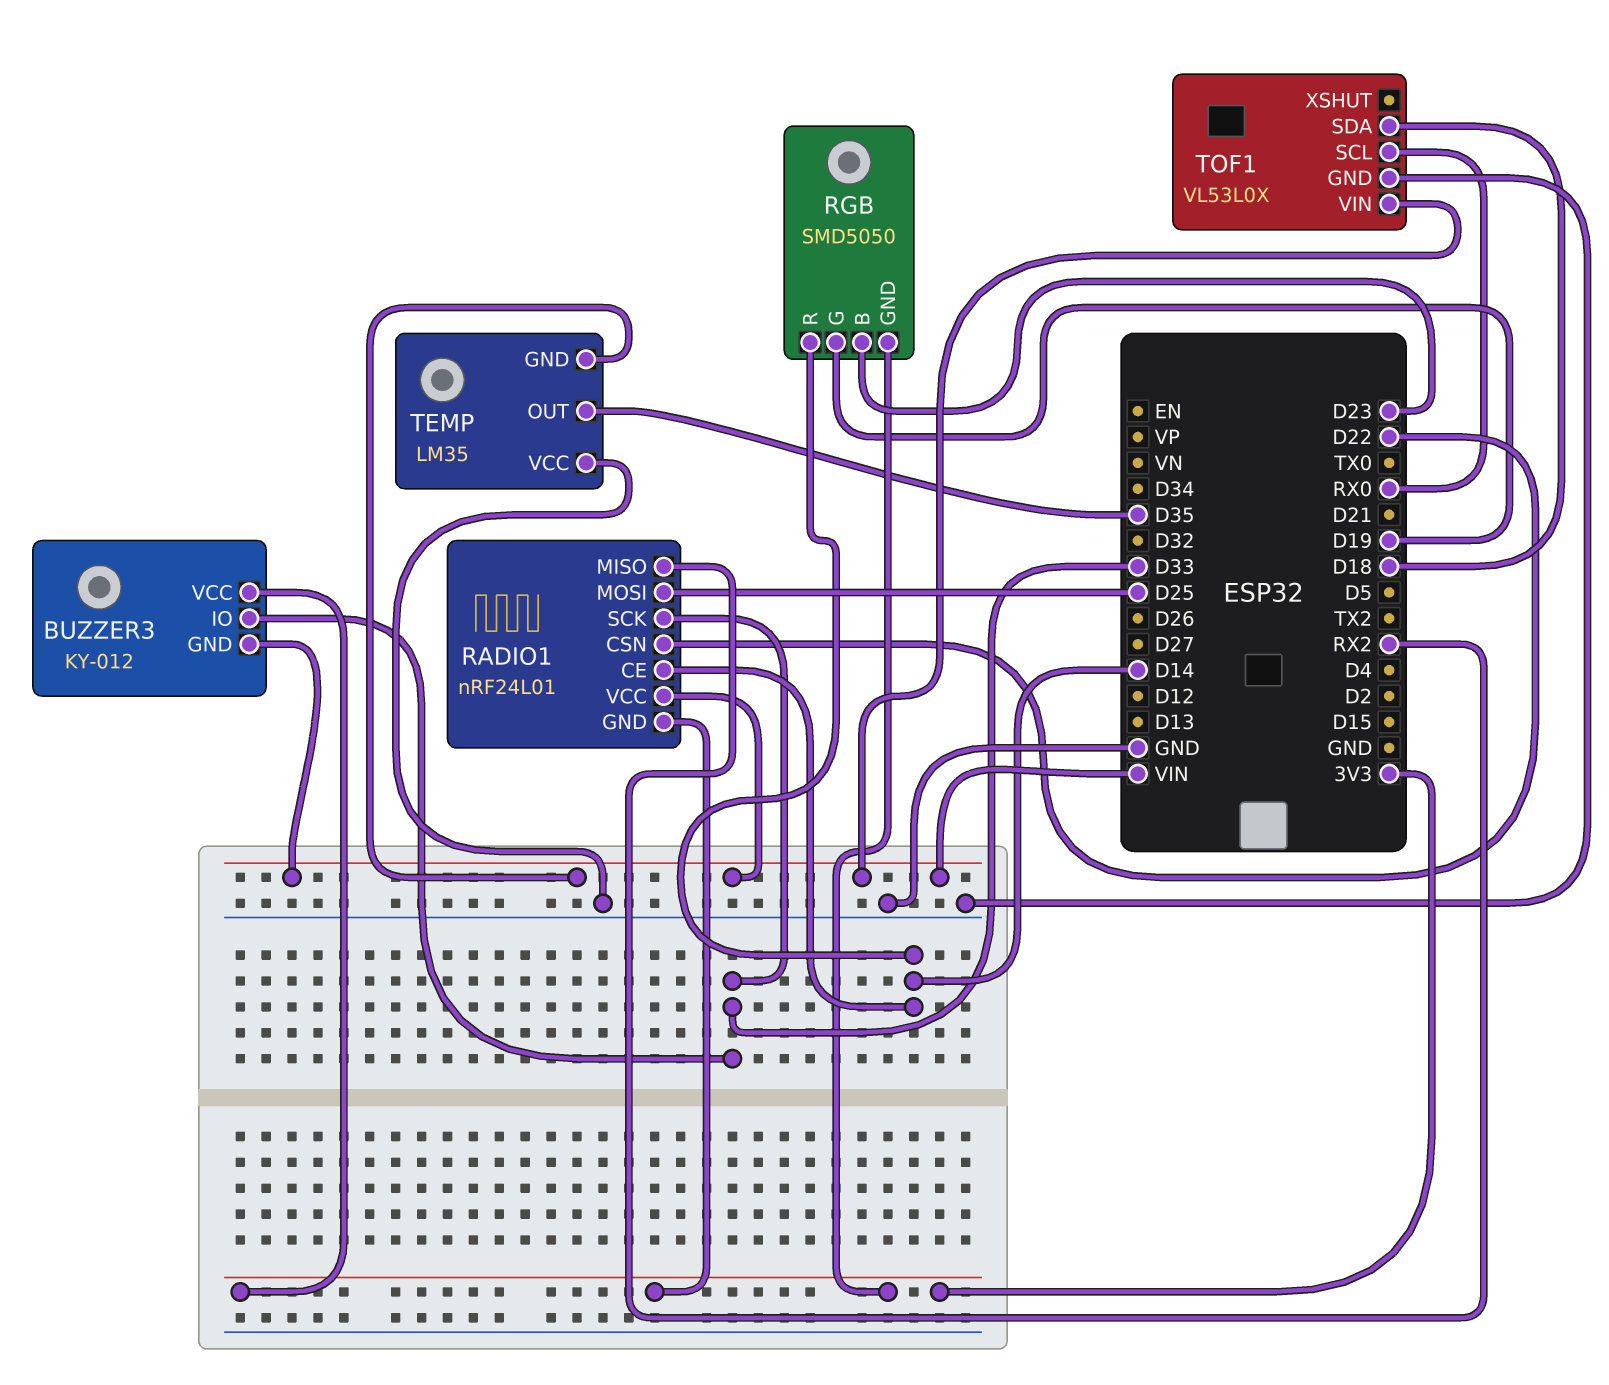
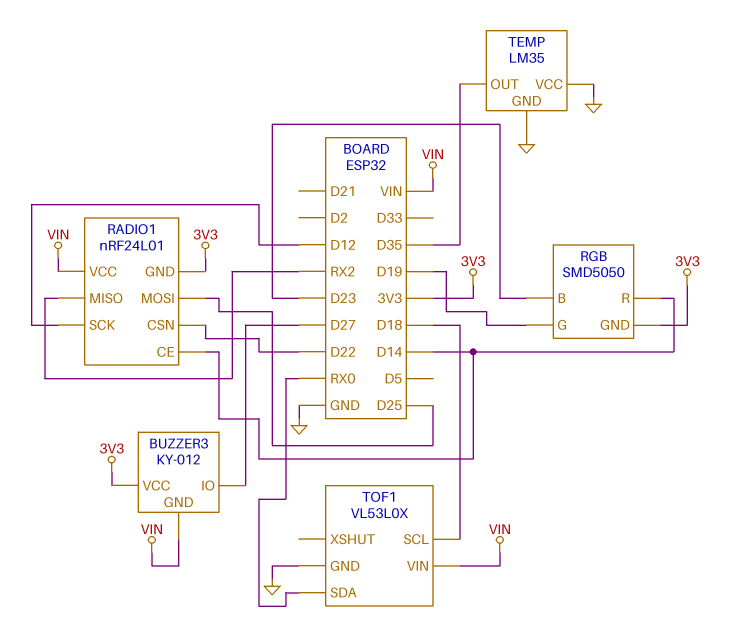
BUZZER3 pin IO: D33 -> D27
RADIO1 pin SCK: D33 -> D12
TEMP pin GND: VIN -> GND
TOF1 pin SCL: RX0 -> D18
TOF1 pin SDA: D18 -> RX0

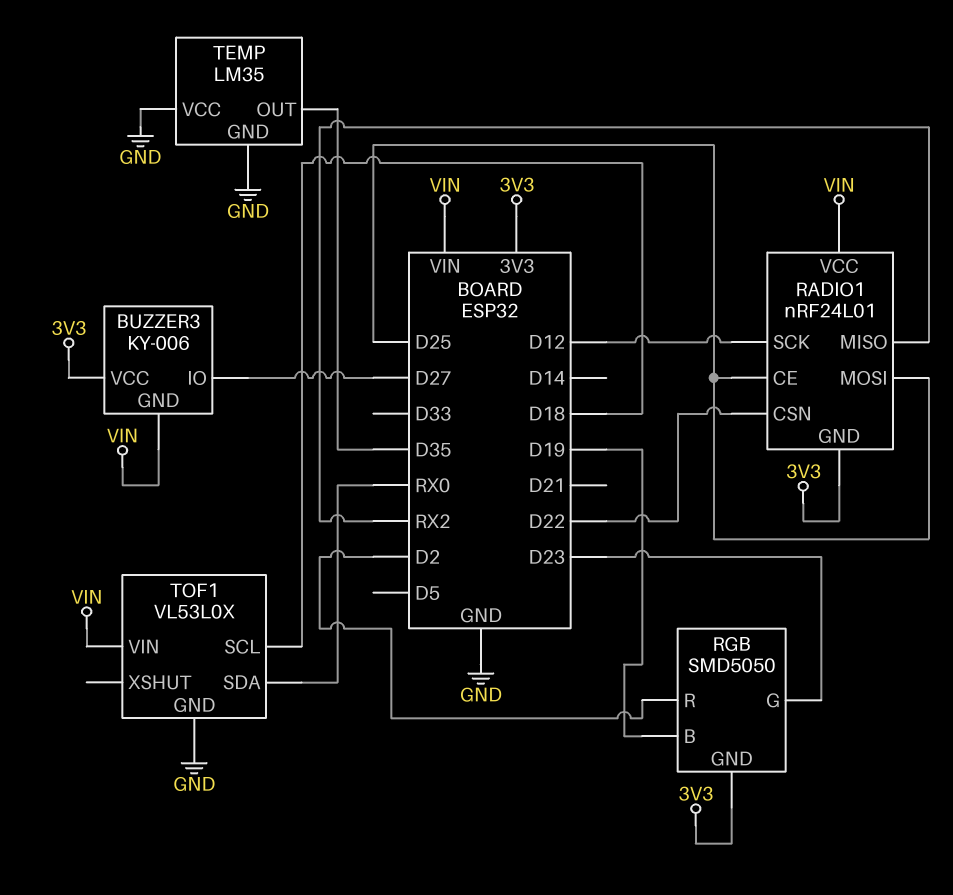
BUZZER3: KY-012 -> KY-006
RADIO1 pin CE: D14 -> D25
RGB pin B: D23 -> D19
RGB pin G: D19 -> D23
RGB pin R: D14 -> D2

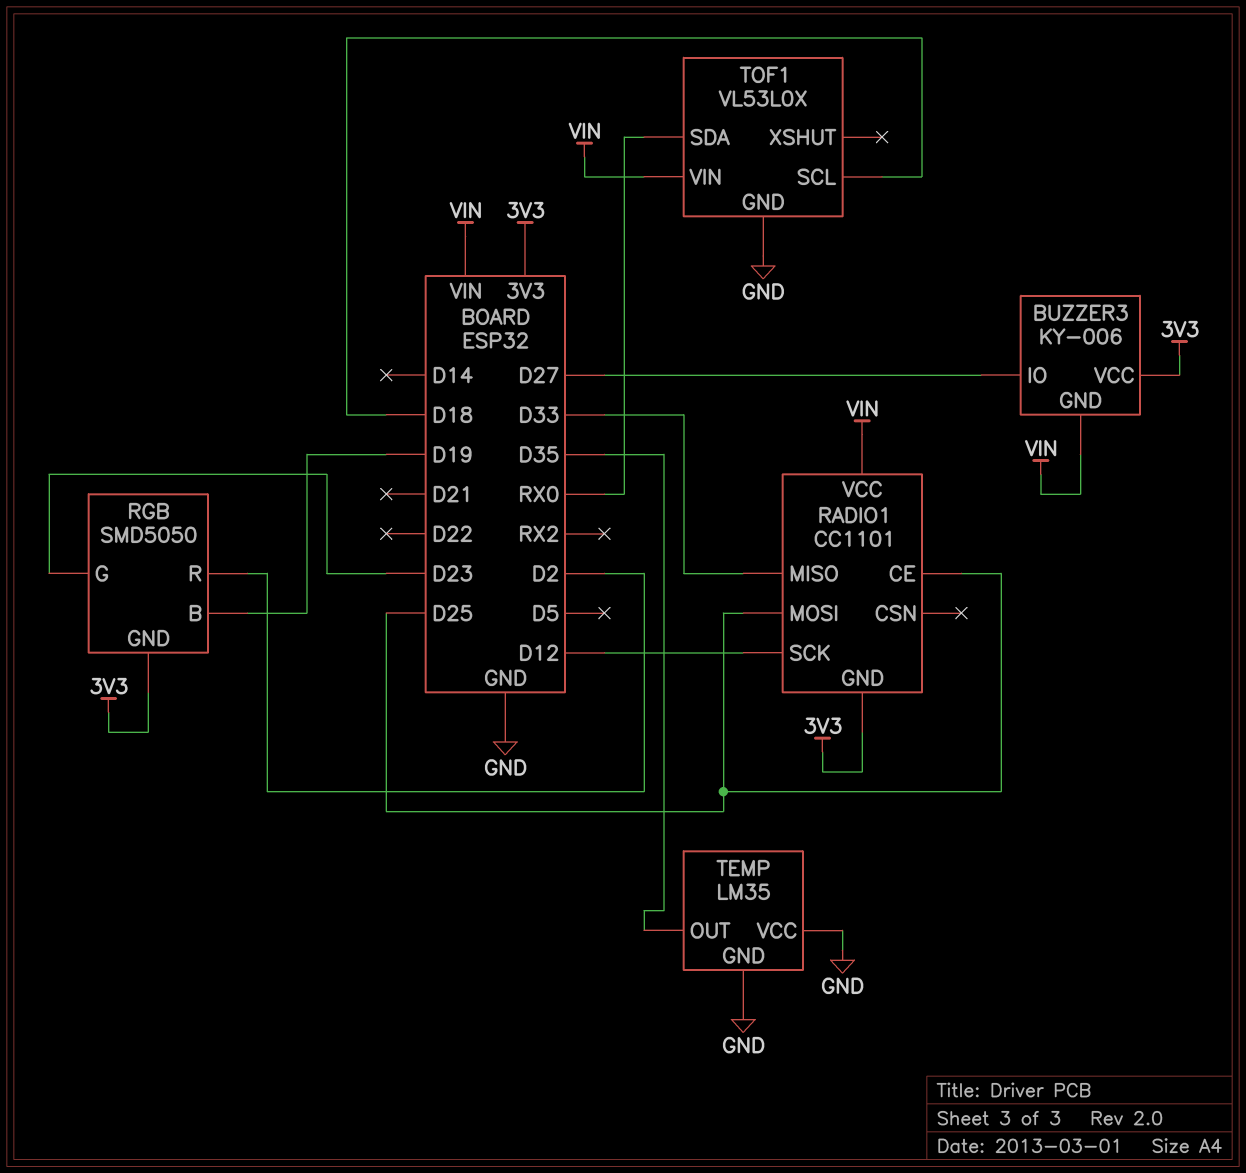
RADIO1: nRF24L01 -> CC1101
RADIO1 pin CSN: D22 -> none
RADIO1 pin MISO: RX2 -> D33

